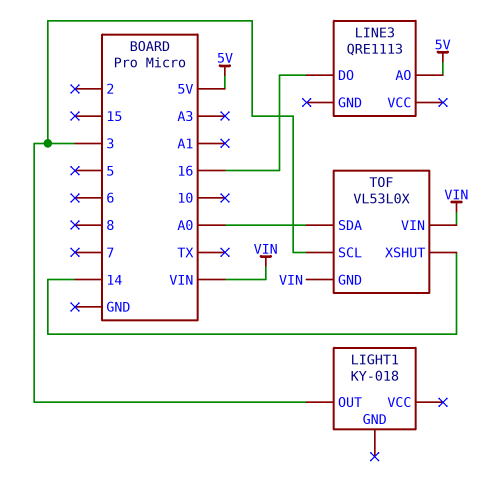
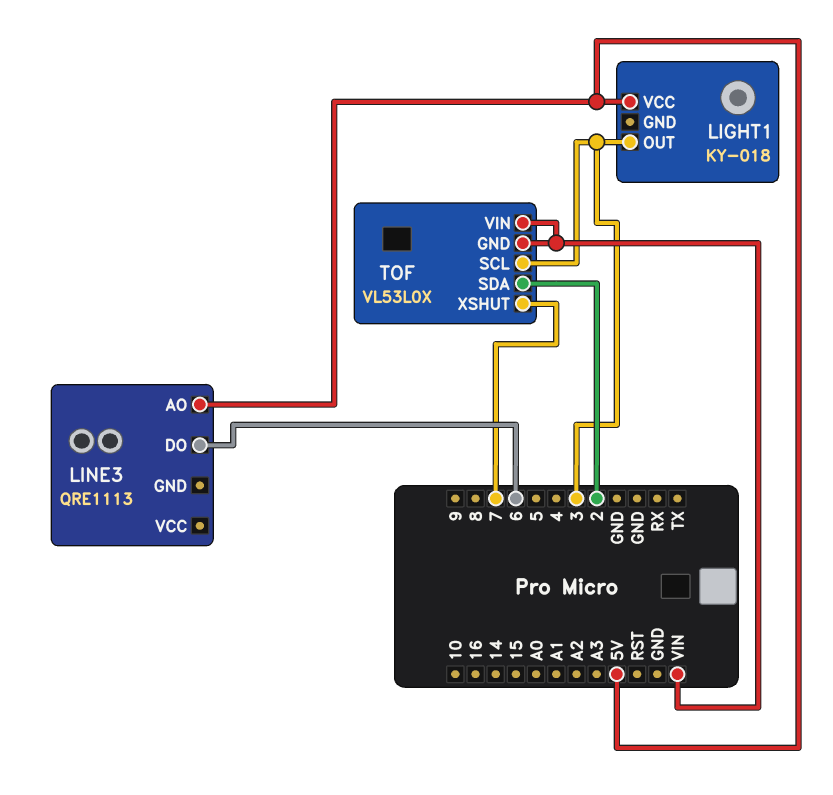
LIGHT1 pin VCC: none -> 5V
LINE3 pin DO: 16 -> 6
TOF pin SDA: A0 -> 2
TOF pin XSHUT: 14 -> 7

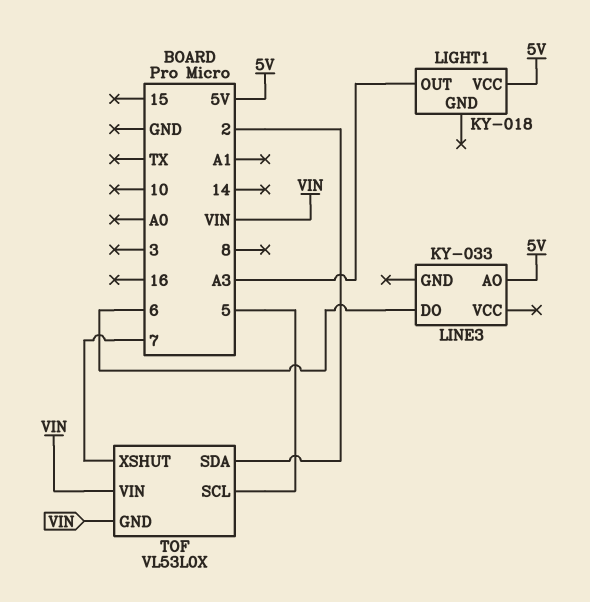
LIGHT1 pin OUT: 3 -> A3
LINE3: QRE1113 -> KY-033
TOF pin SCL: 3 -> 5

